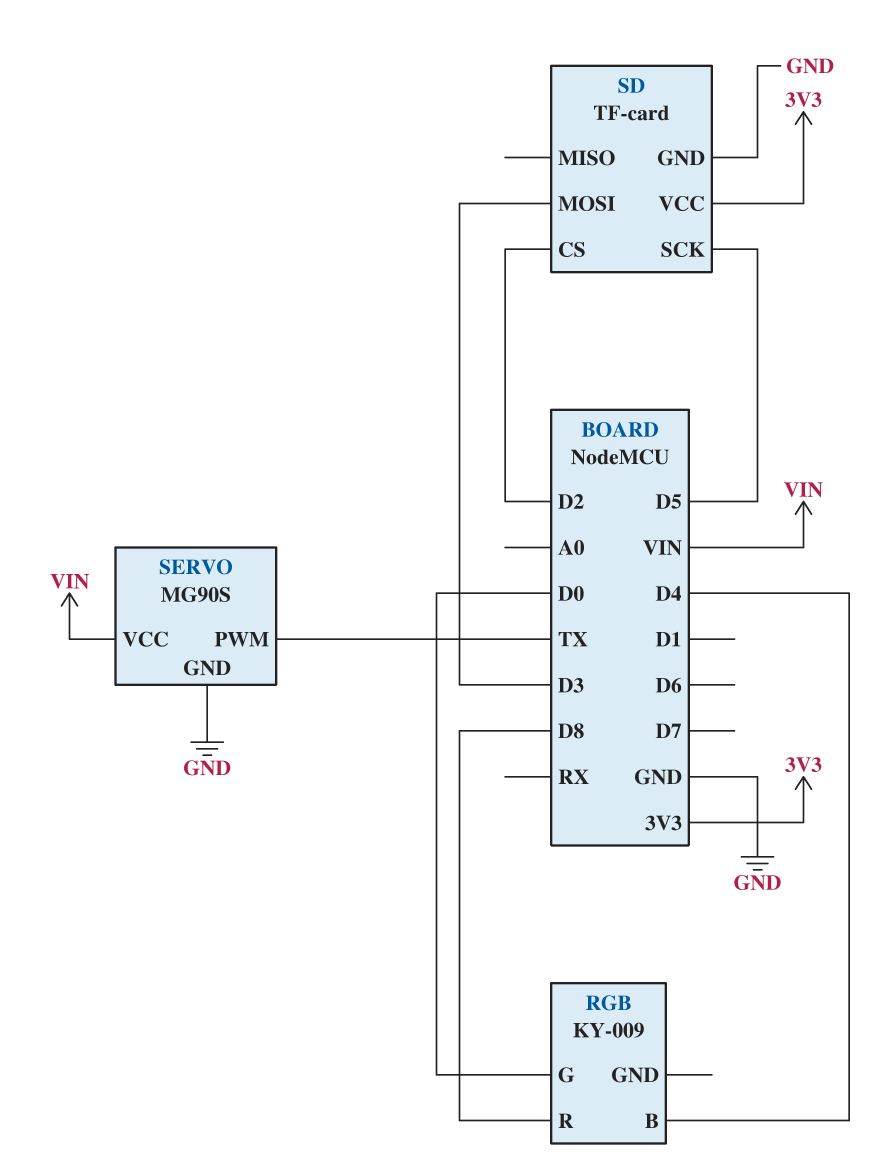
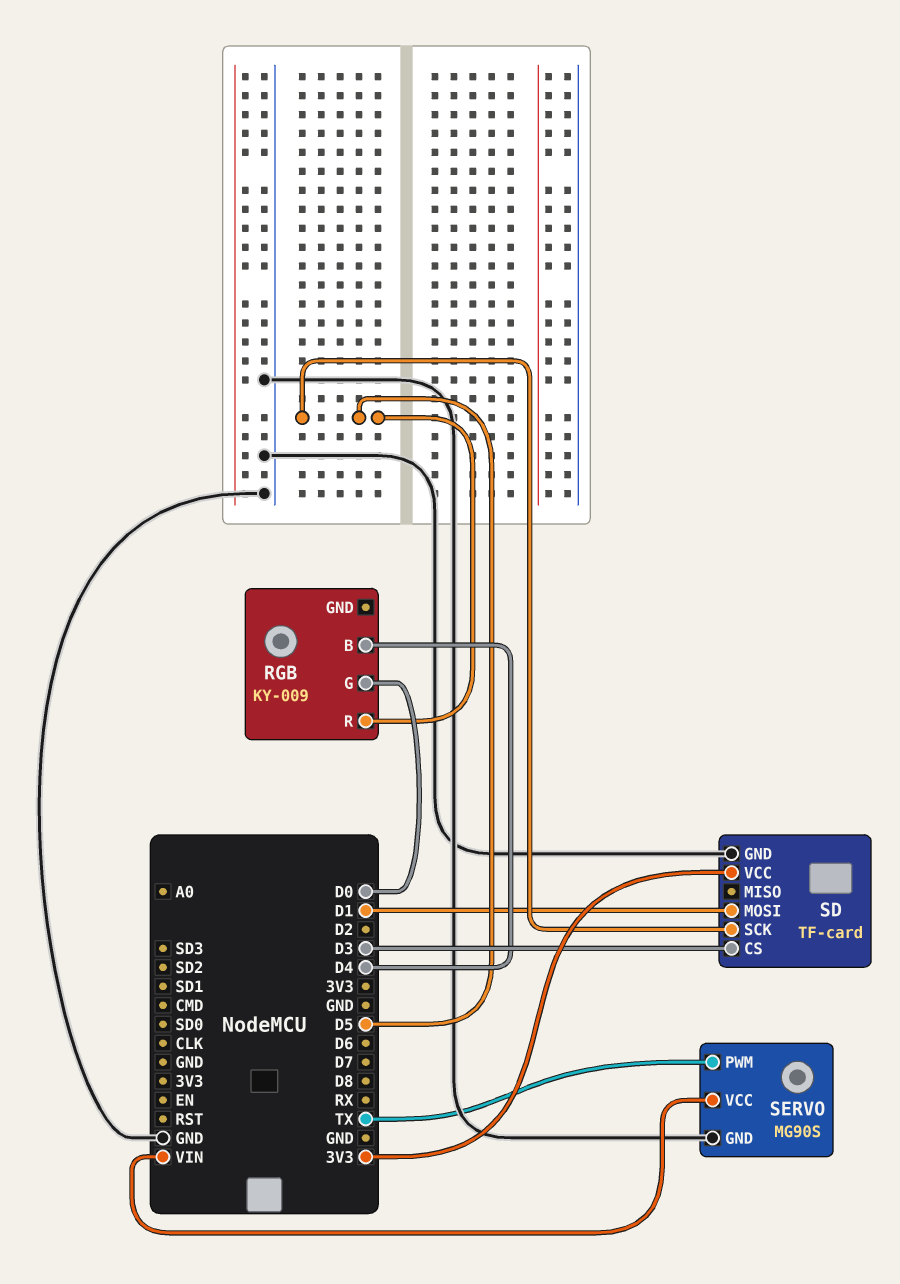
RGB pin R: D8 -> D5
SD pin CS: D2 -> D3
SD pin MOSI: D3 -> D1

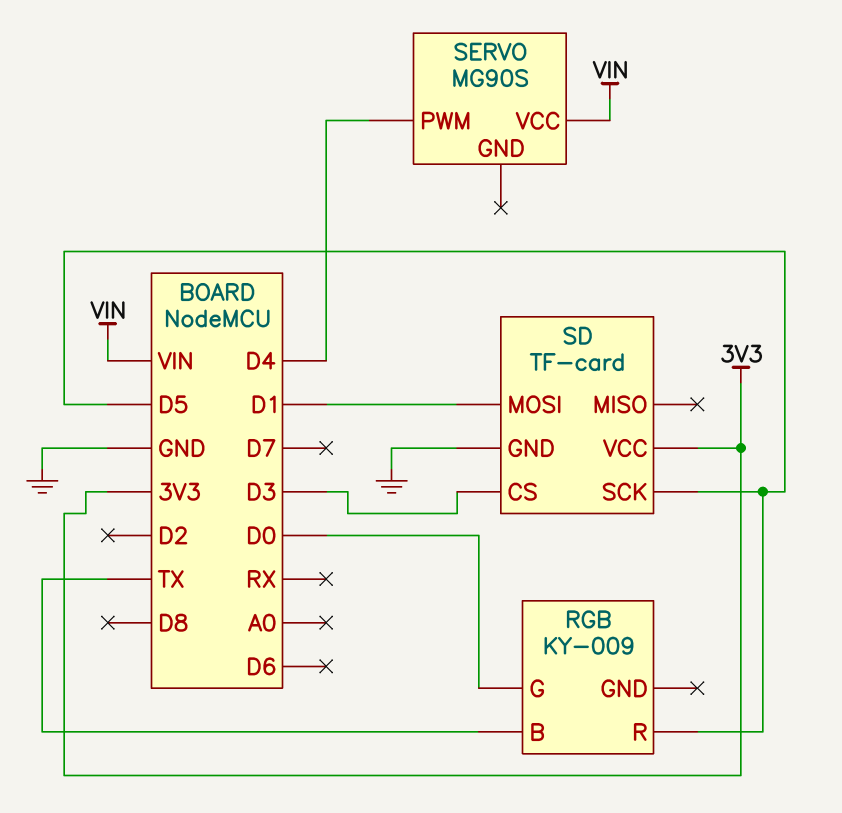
RGB pin B: D4 -> TX
SERVO pin GND: GND -> none
SERVO pin PWM: TX -> D4

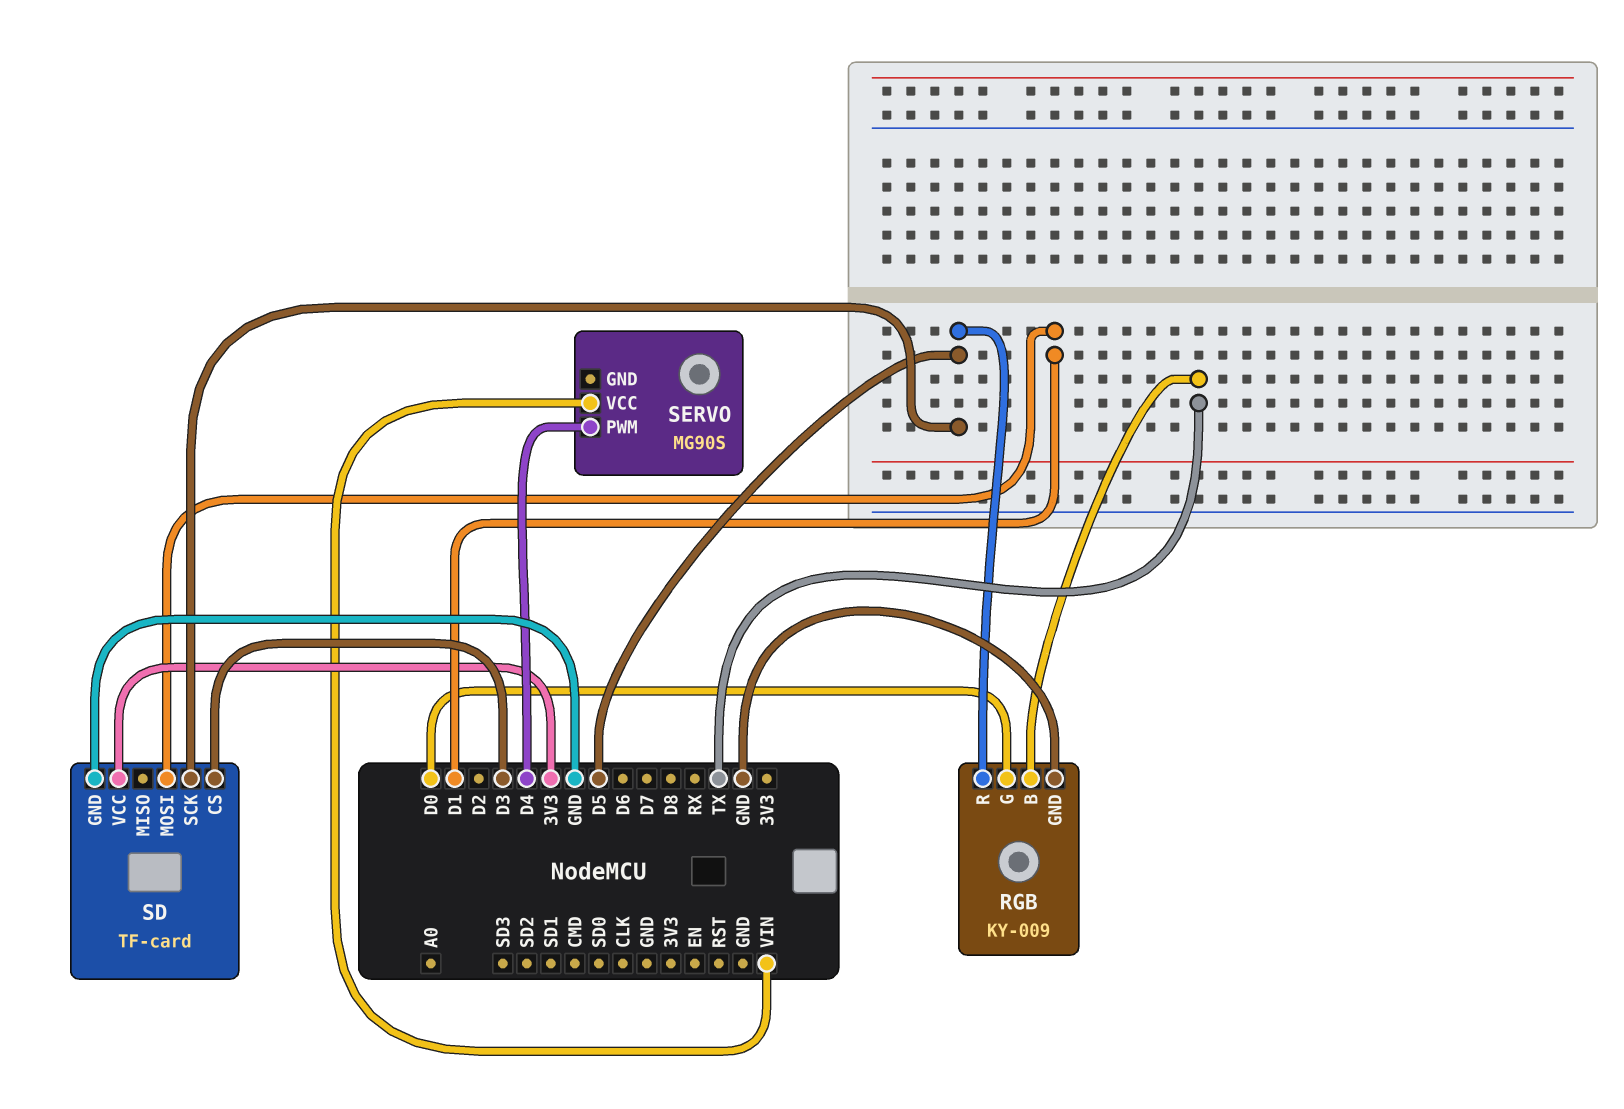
RGB pin GND: none -> GND

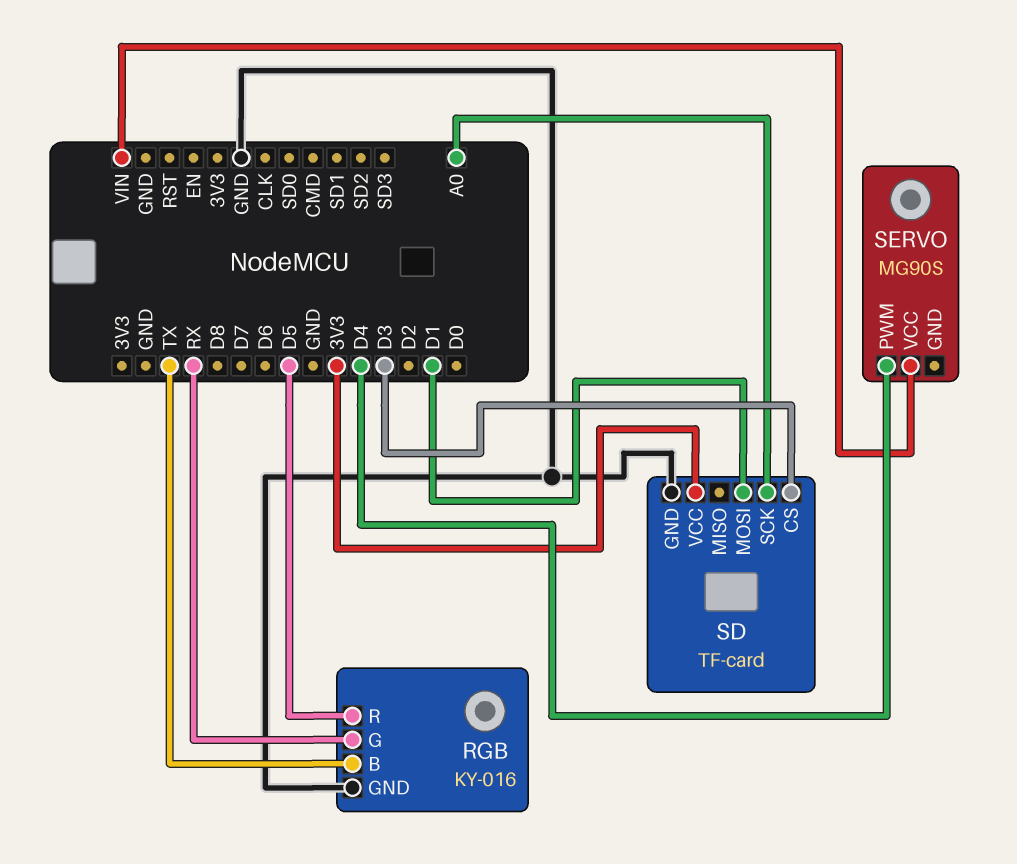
RGB: KY-009 -> KY-016
RGB pin G: D0 -> RX
SD pin SCK: D5 -> A0

